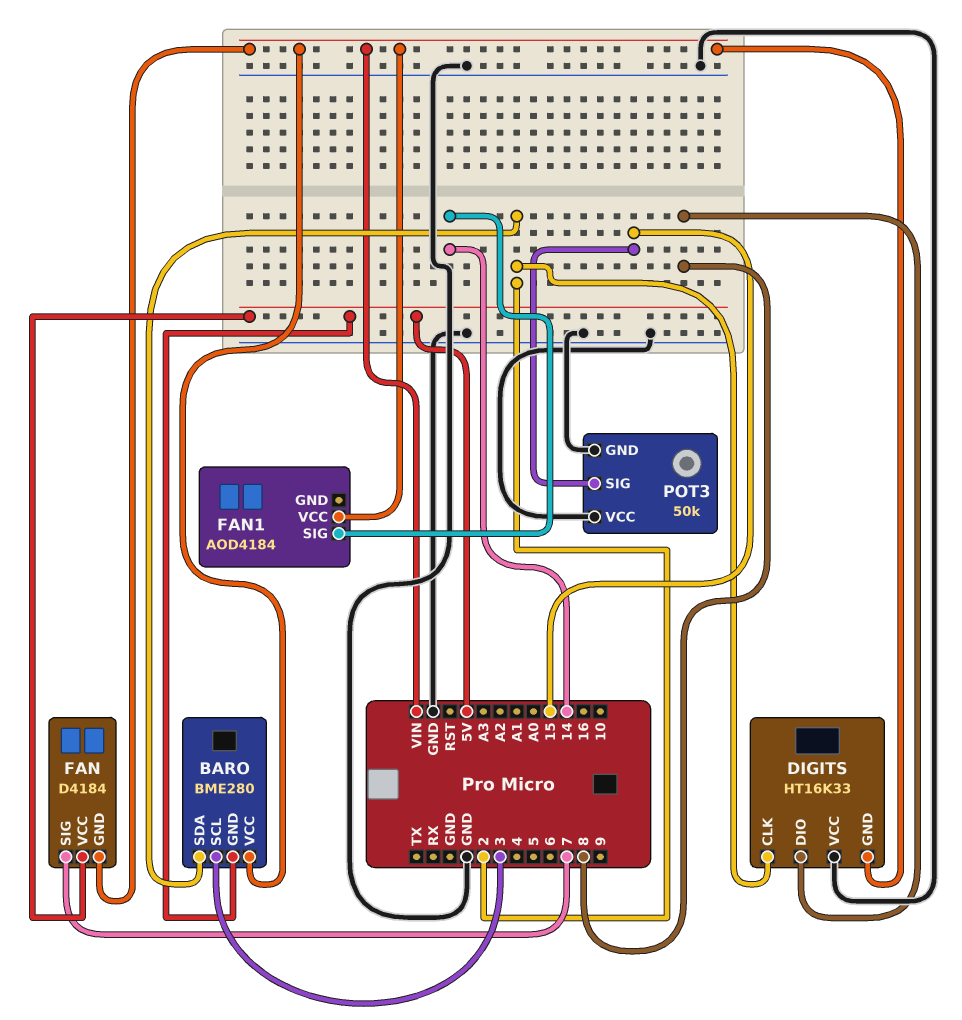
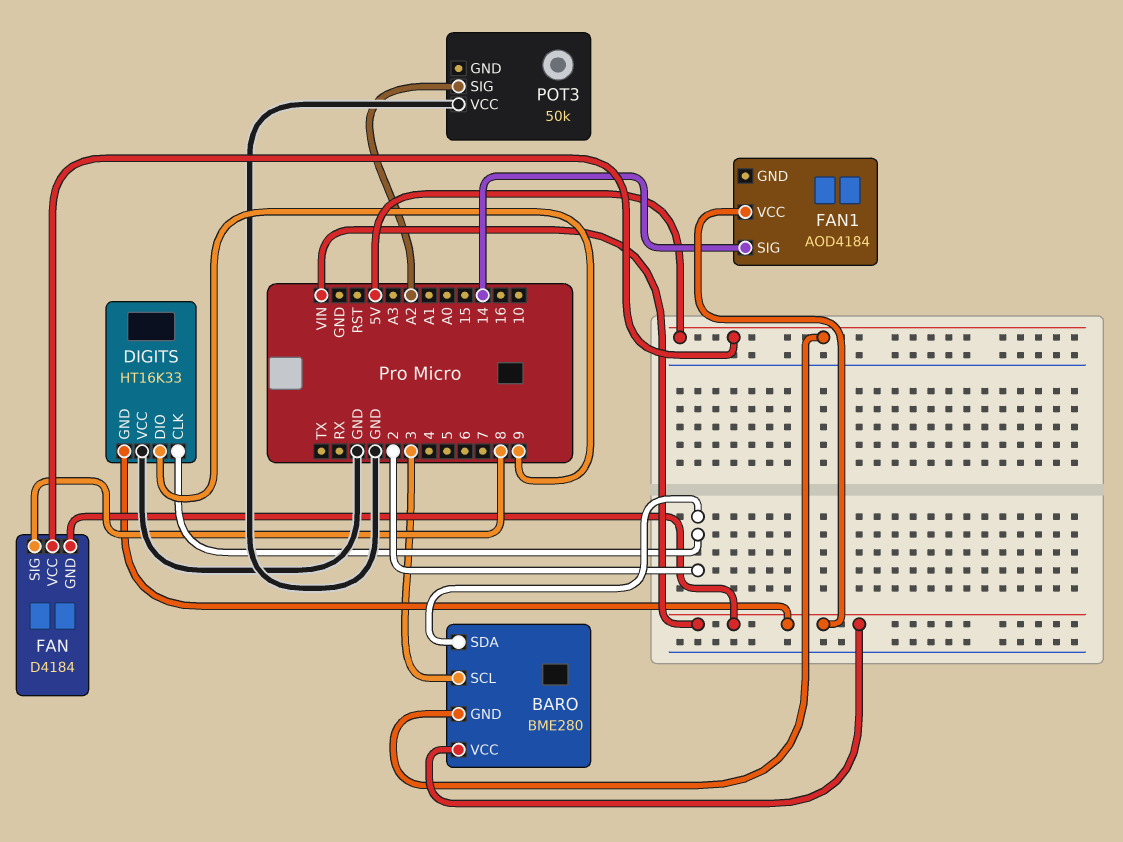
DIGITS pin DIO: 8 -> 9
FAN pin SIG: 7 -> 8
POT3 pin GND: GND -> none
POT3 pin SIG: 15 -> A2

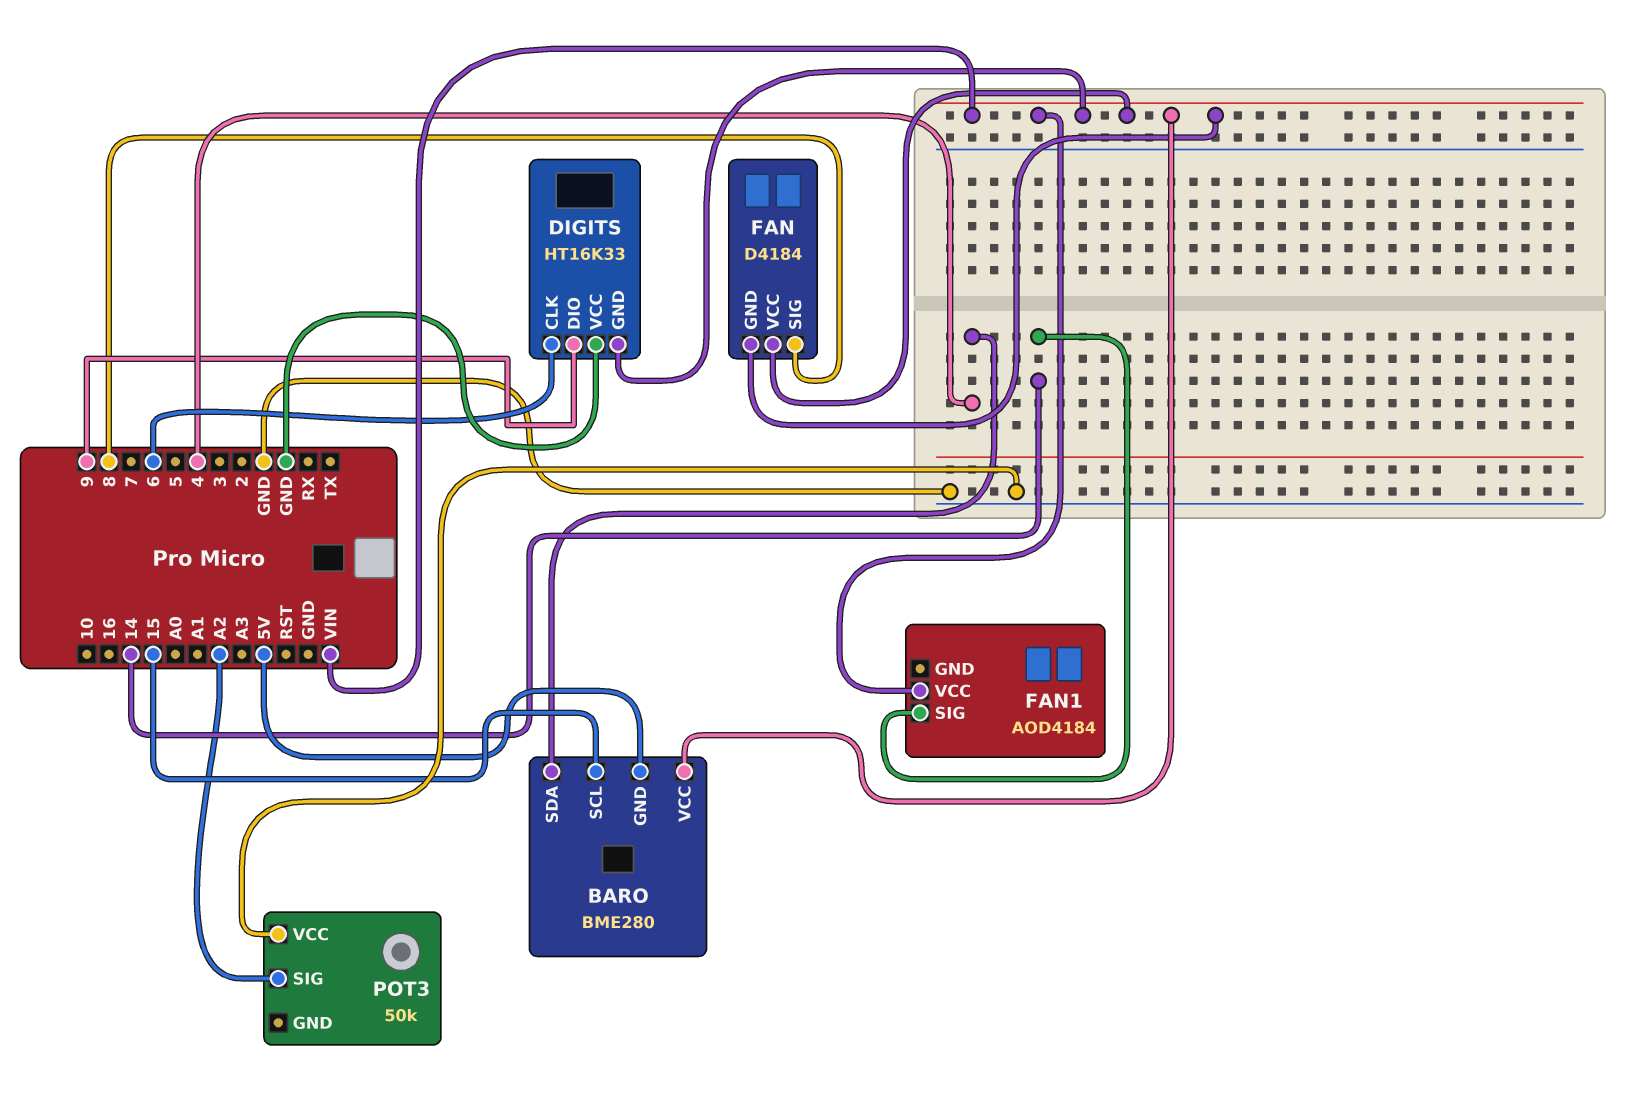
BARO pin SCL: 3 -> 15
BARO pin SDA: 2 -> 4
DIGITS pin CLK: 2 -> 6
FAN pin VCC: 5V -> VIN

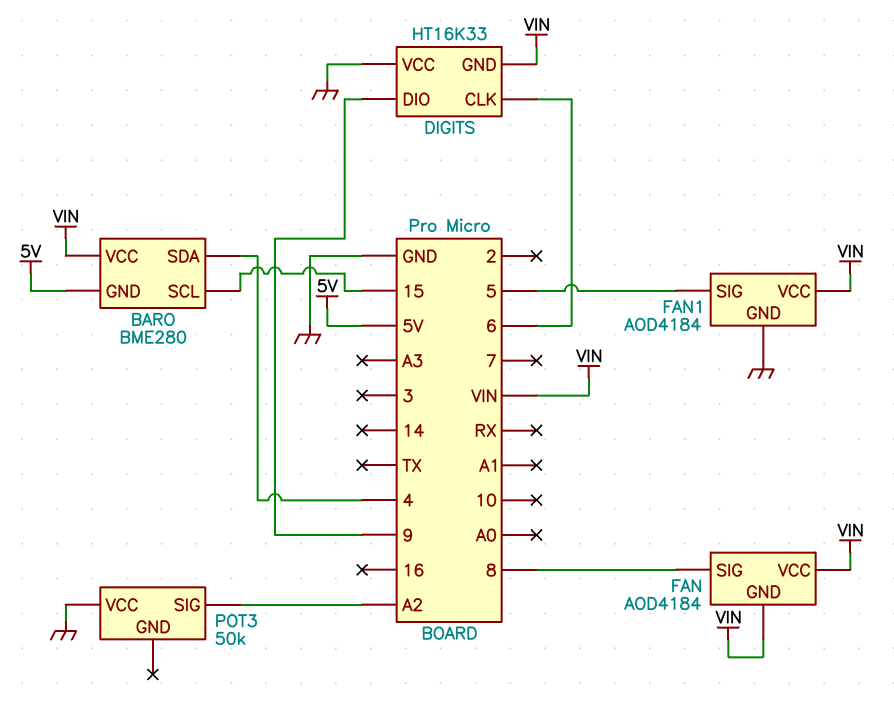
FAN: D4184 -> AOD4184
FAN1 pin GND: none -> GND
FAN1 pin SIG: 14 -> 5

